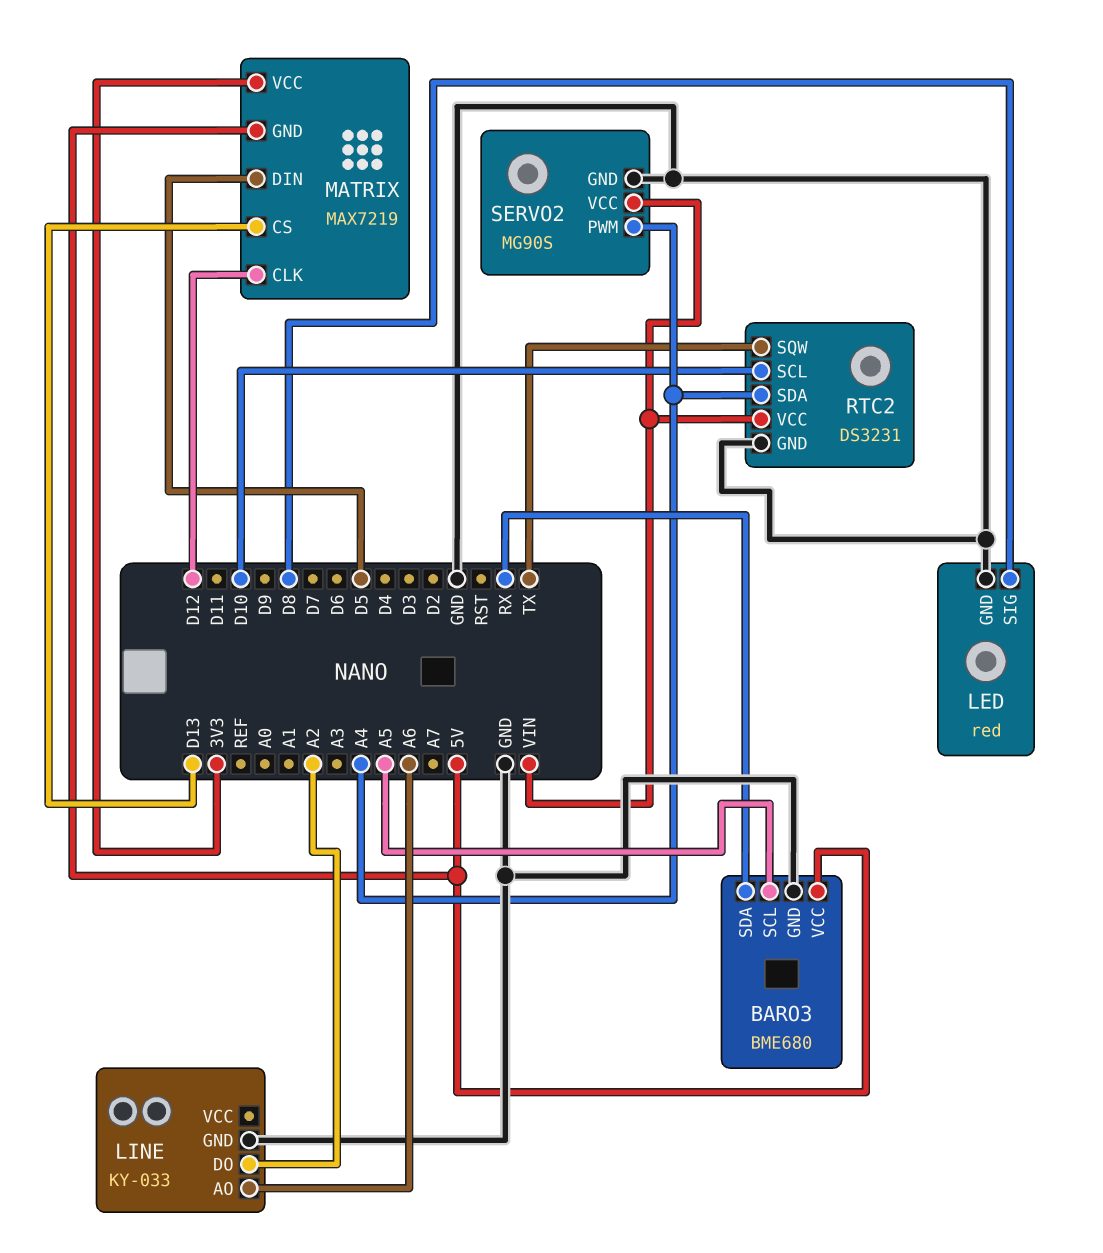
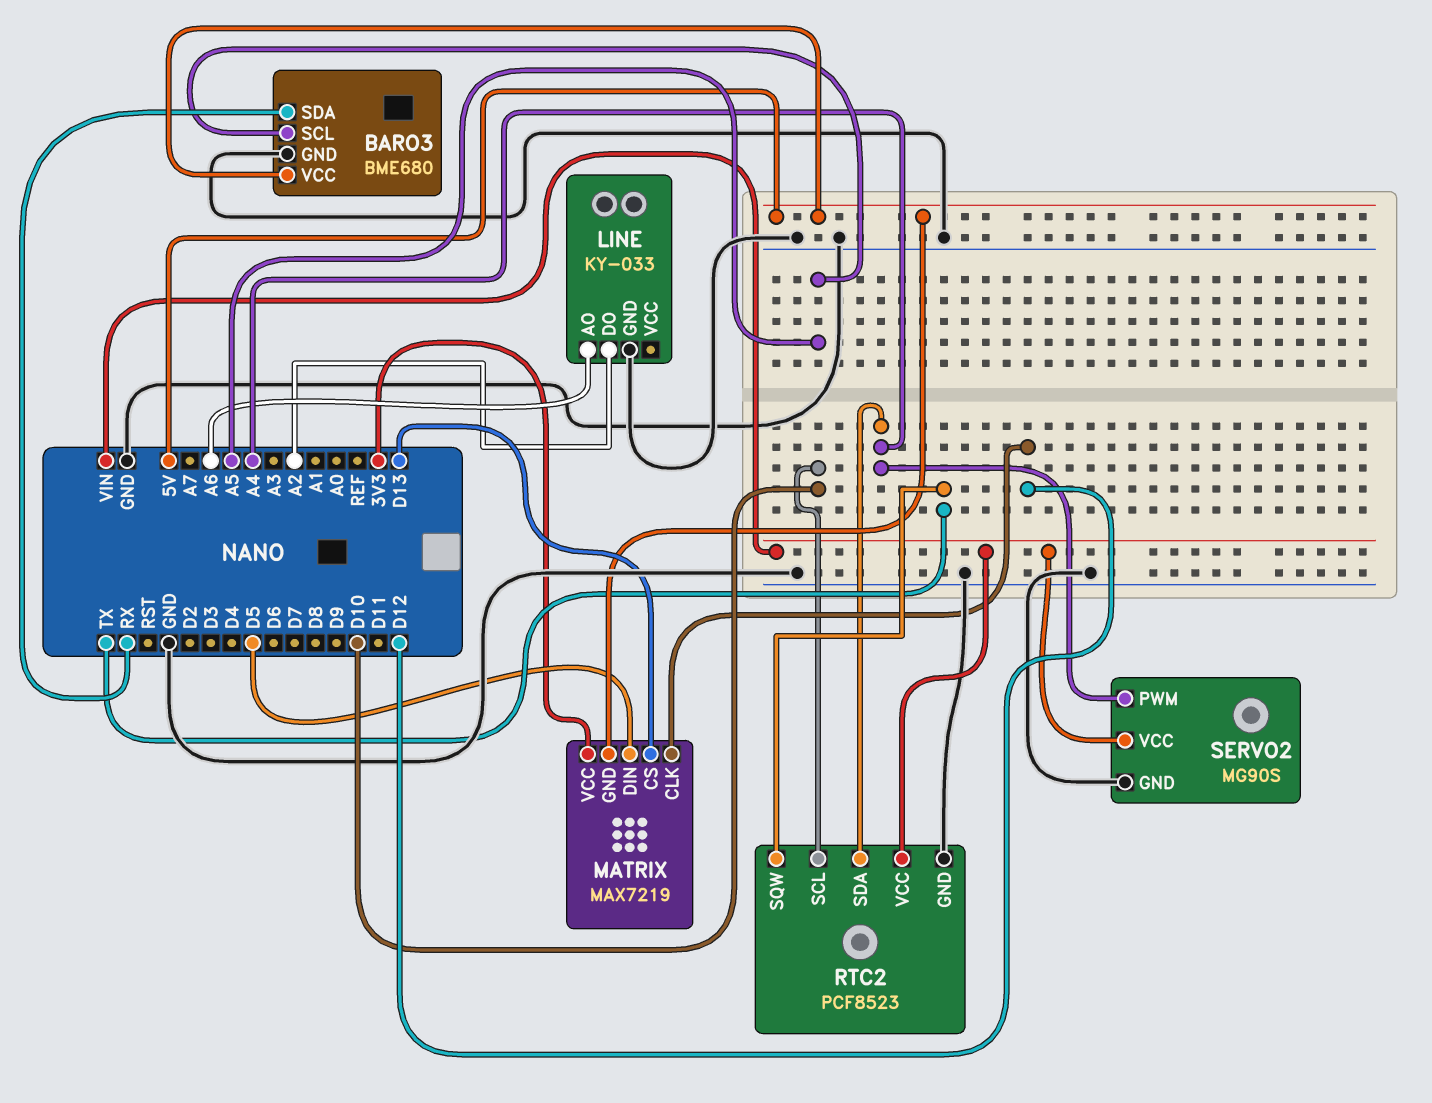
LED: red -> none
LED pin GND: GND -> none
LED pin SIG: D8 -> none
RTC2: DS3231 -> PCF8523

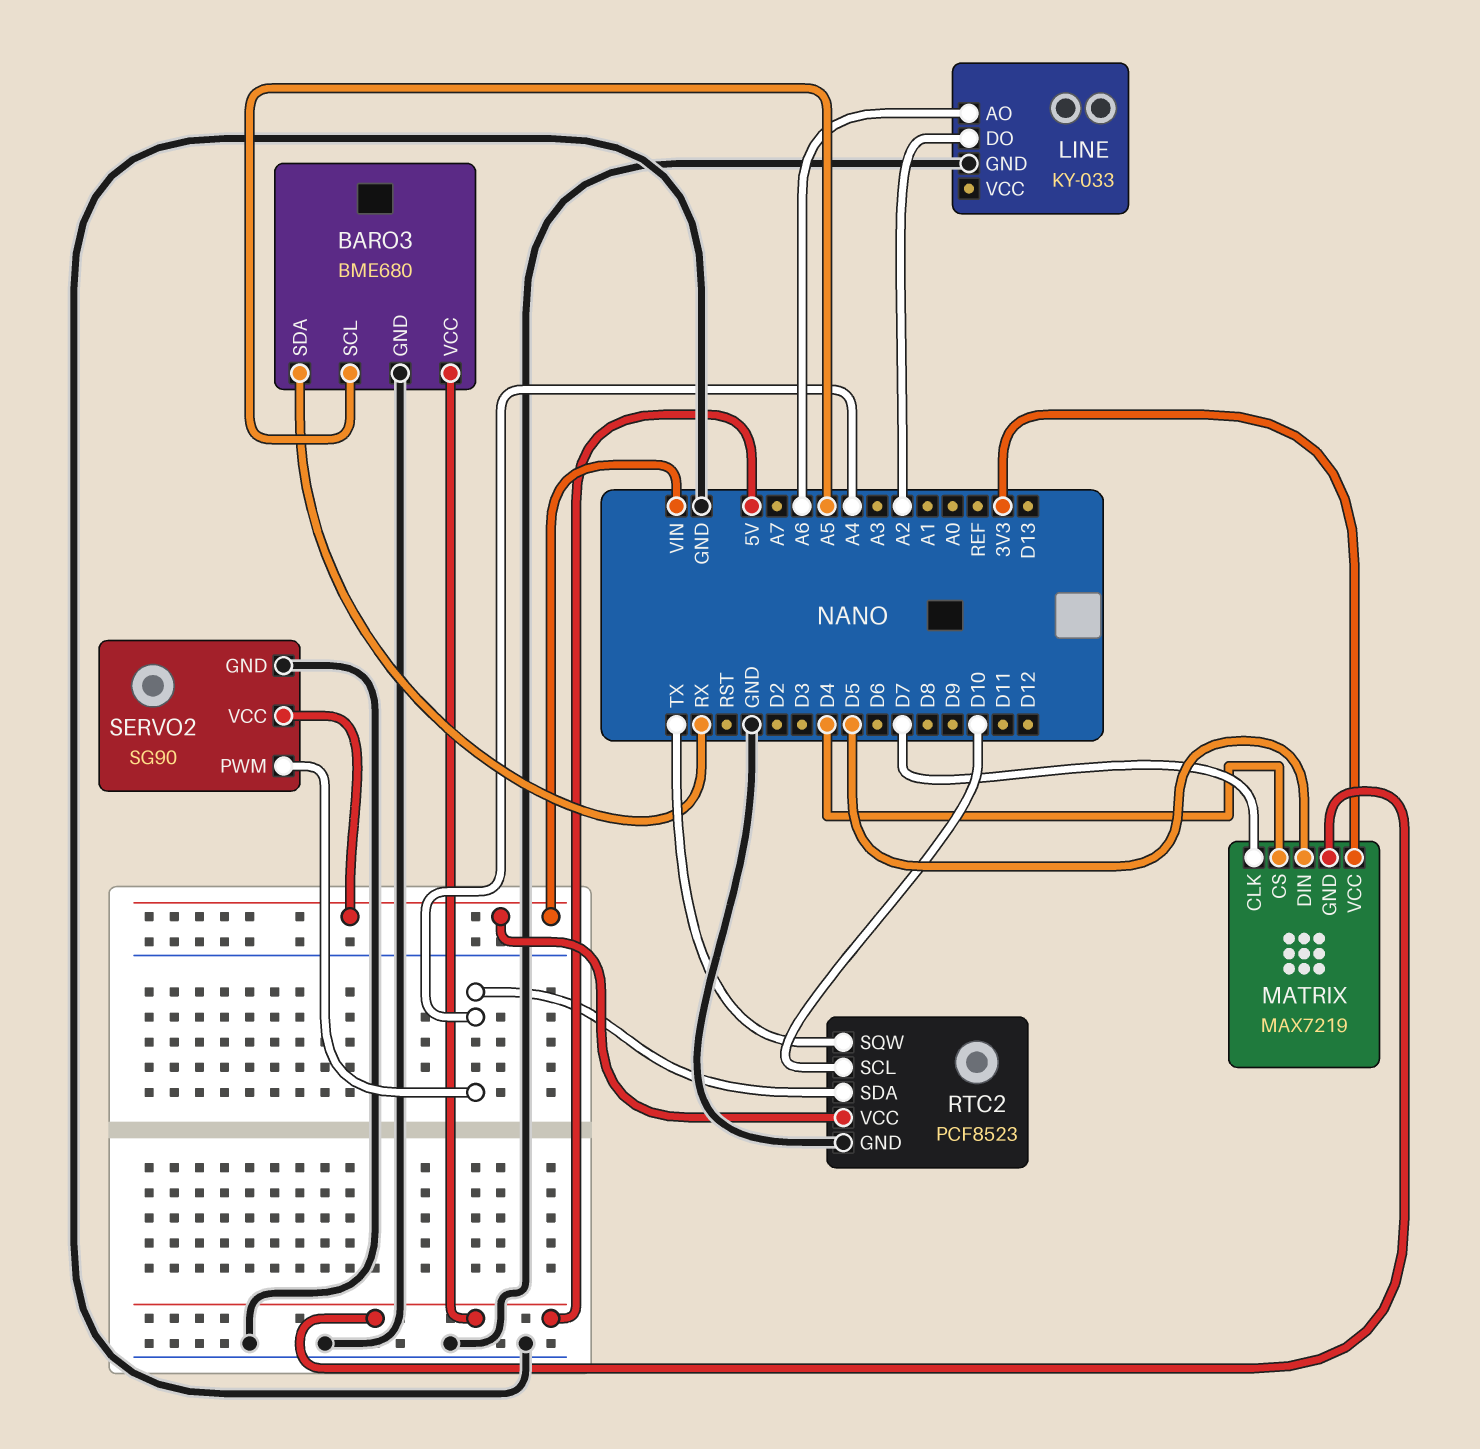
MATRIX pin CLK: D12 -> D7
MATRIX pin CS: D13 -> D4
SERVO2: MG90S -> SG90

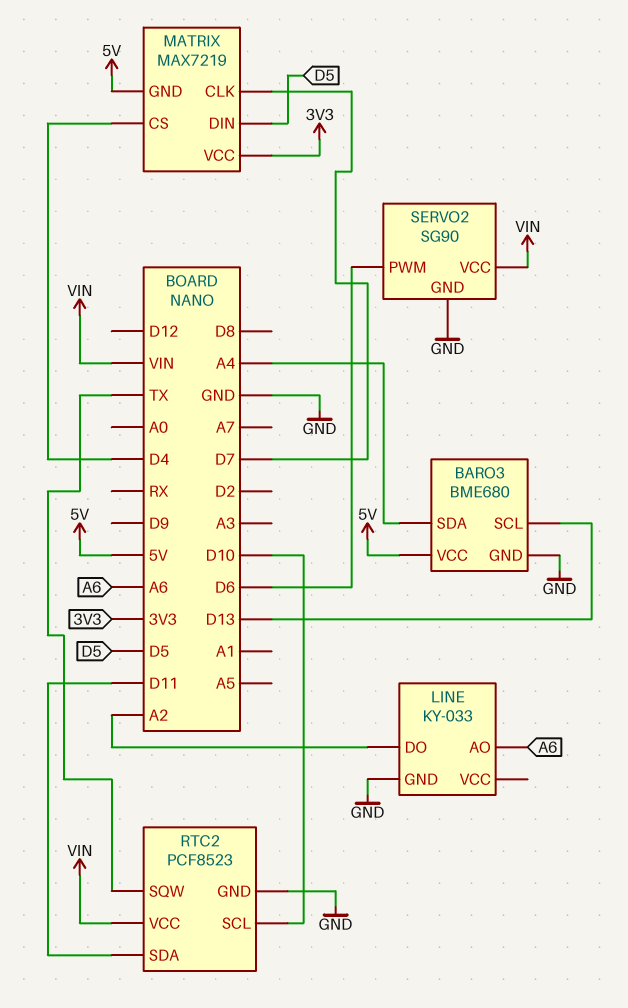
BARO3 pin SCL: A5 -> D13
BARO3 pin SDA: RX -> A4
RTC2 pin SDA: A4 -> D11
SERVO2 pin PWM: A4 -> D6

